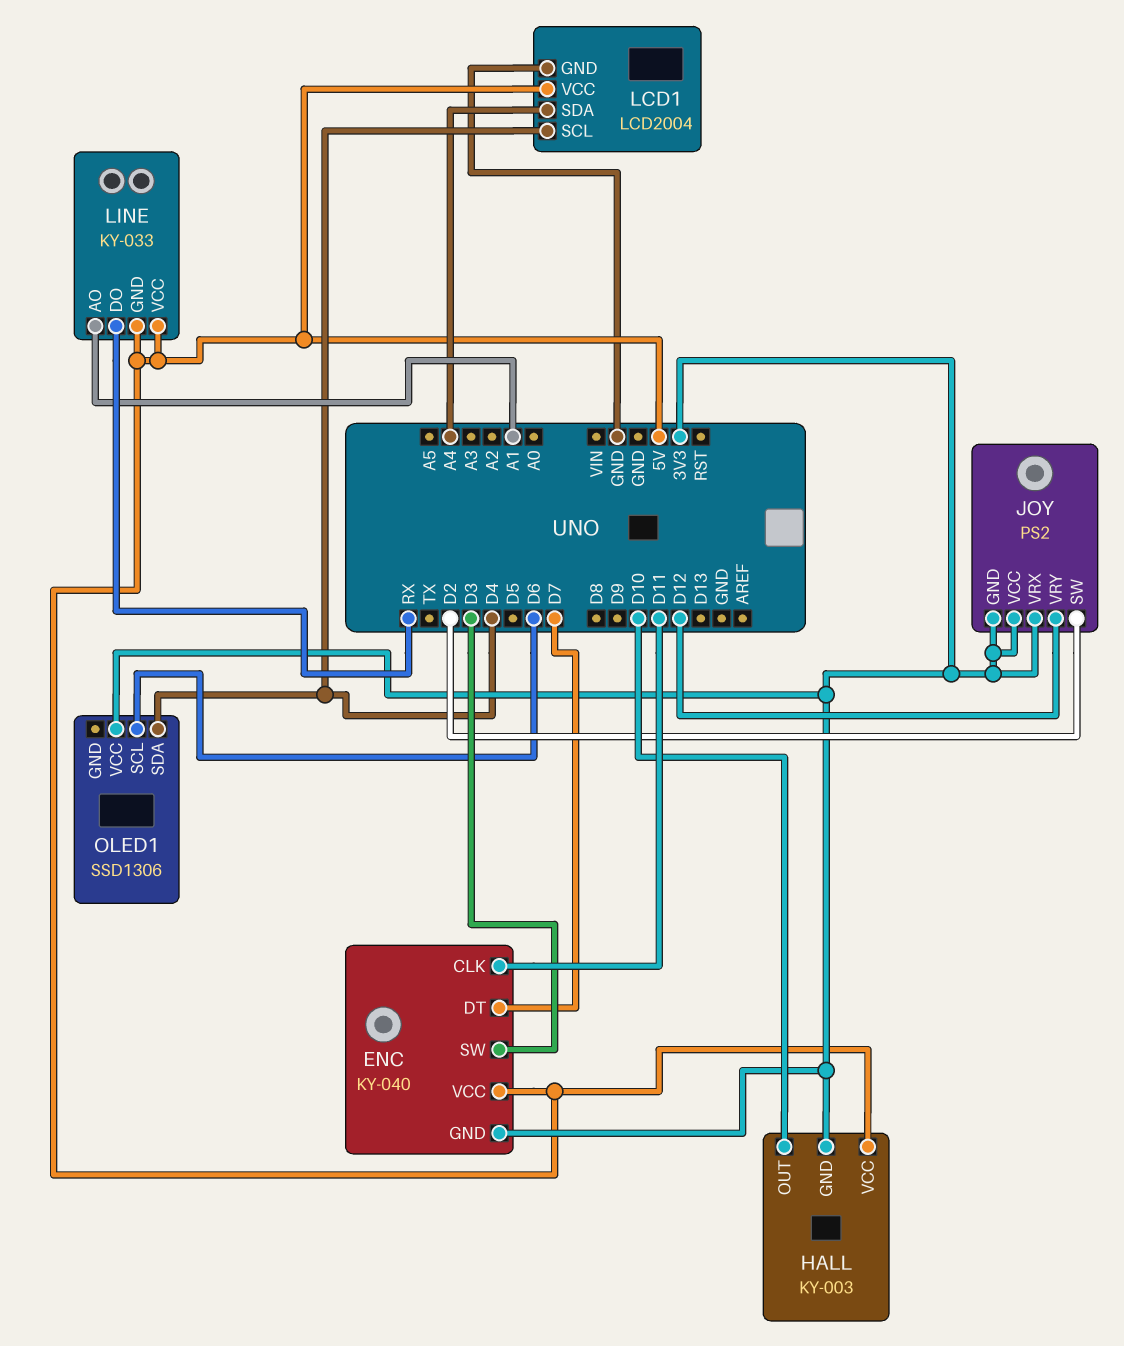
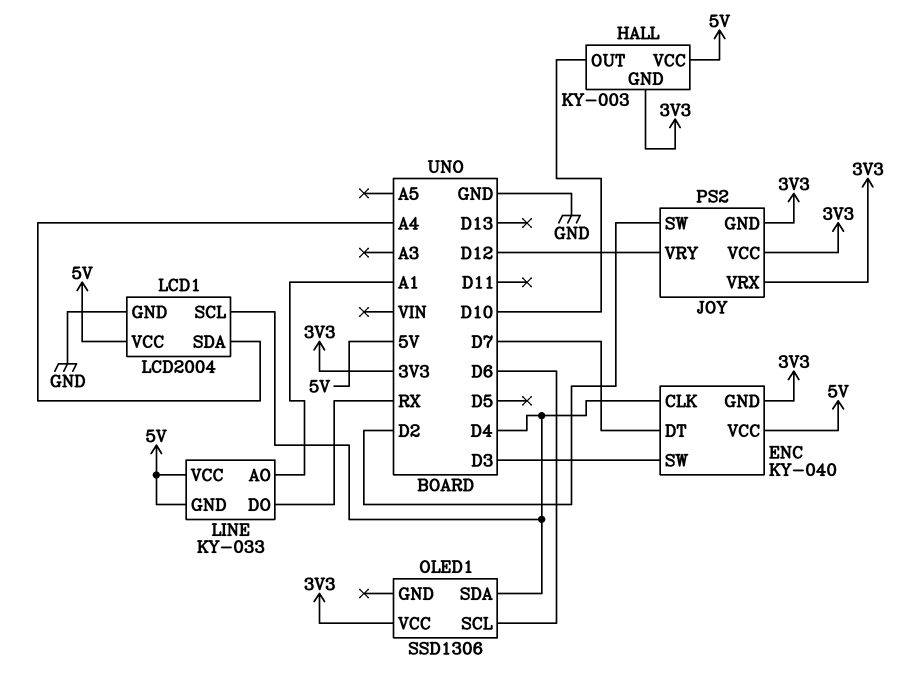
ENC pin CLK: D11 -> D4

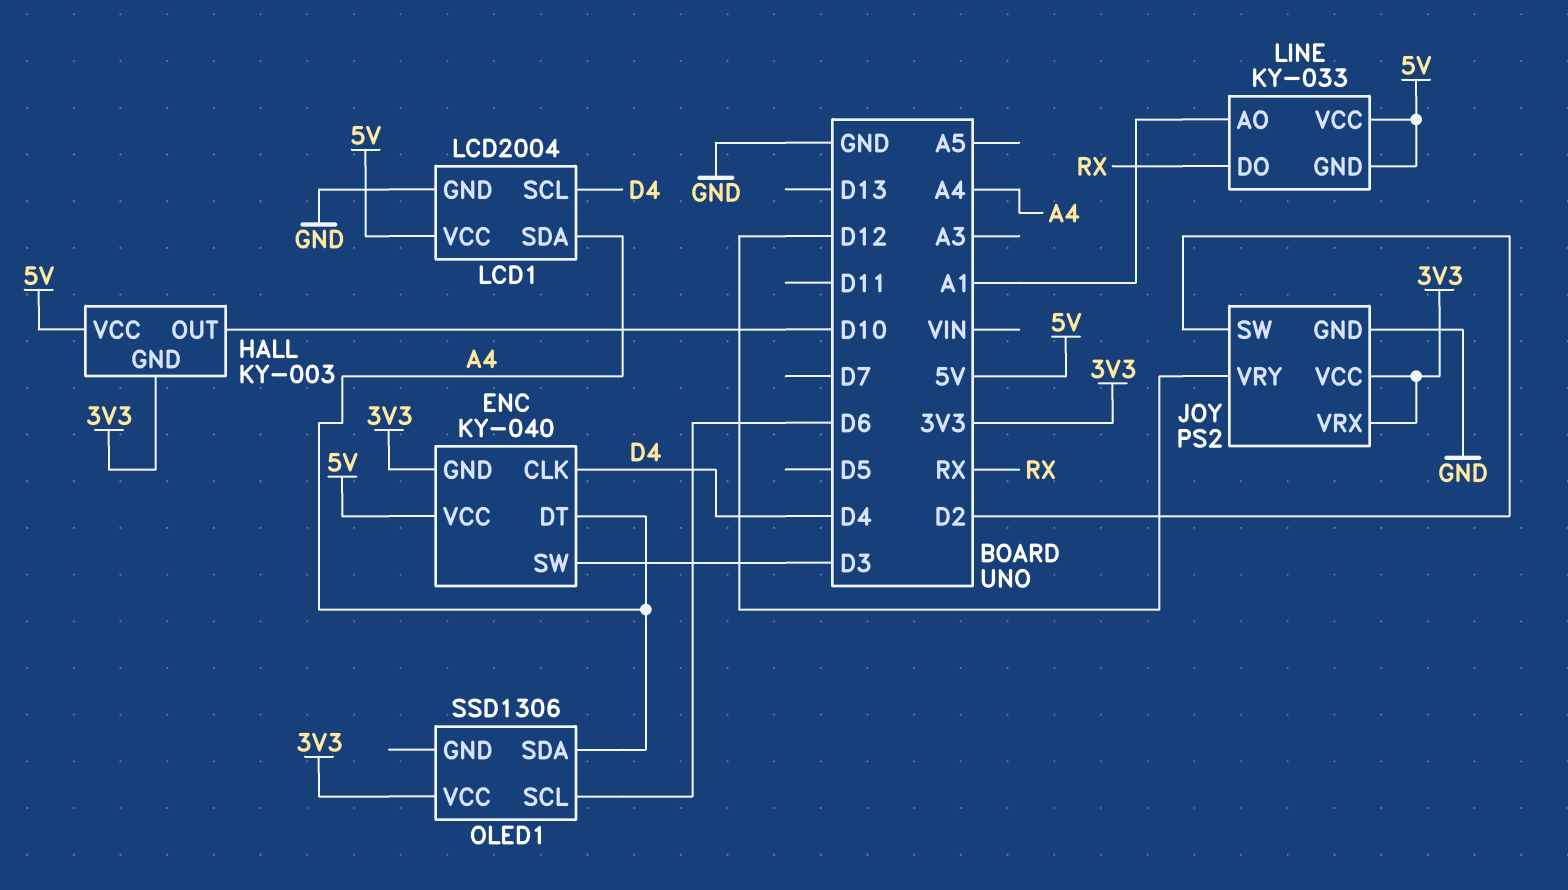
ENC pin DT: D7 -> A4
JOY pin GND: 3V3 -> GND
OLED1 pin SDA: D4 -> A4

